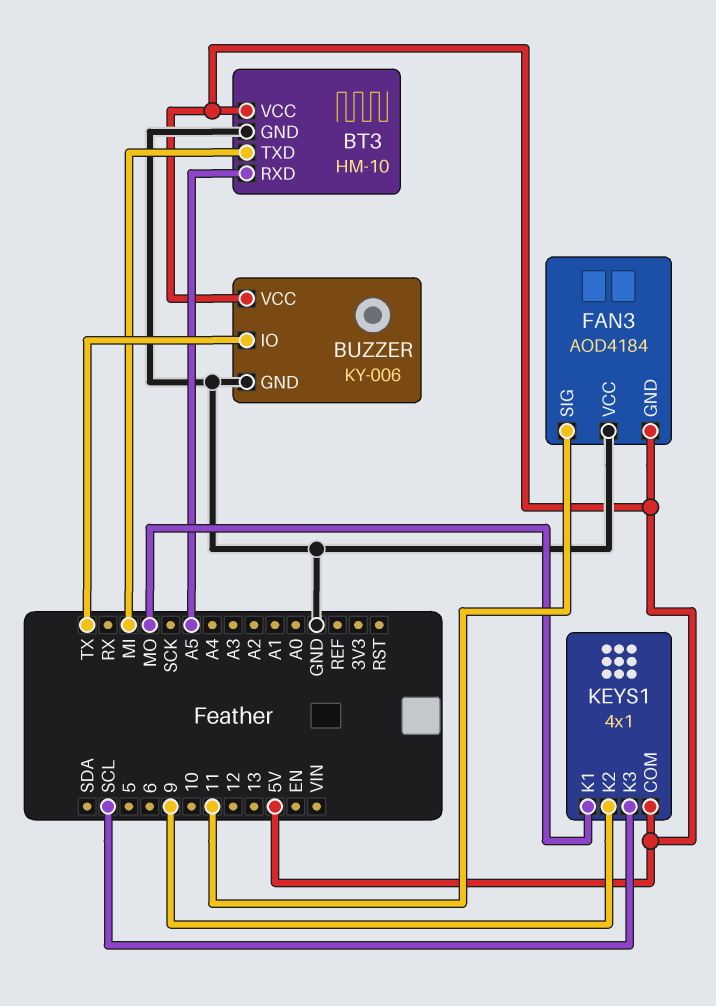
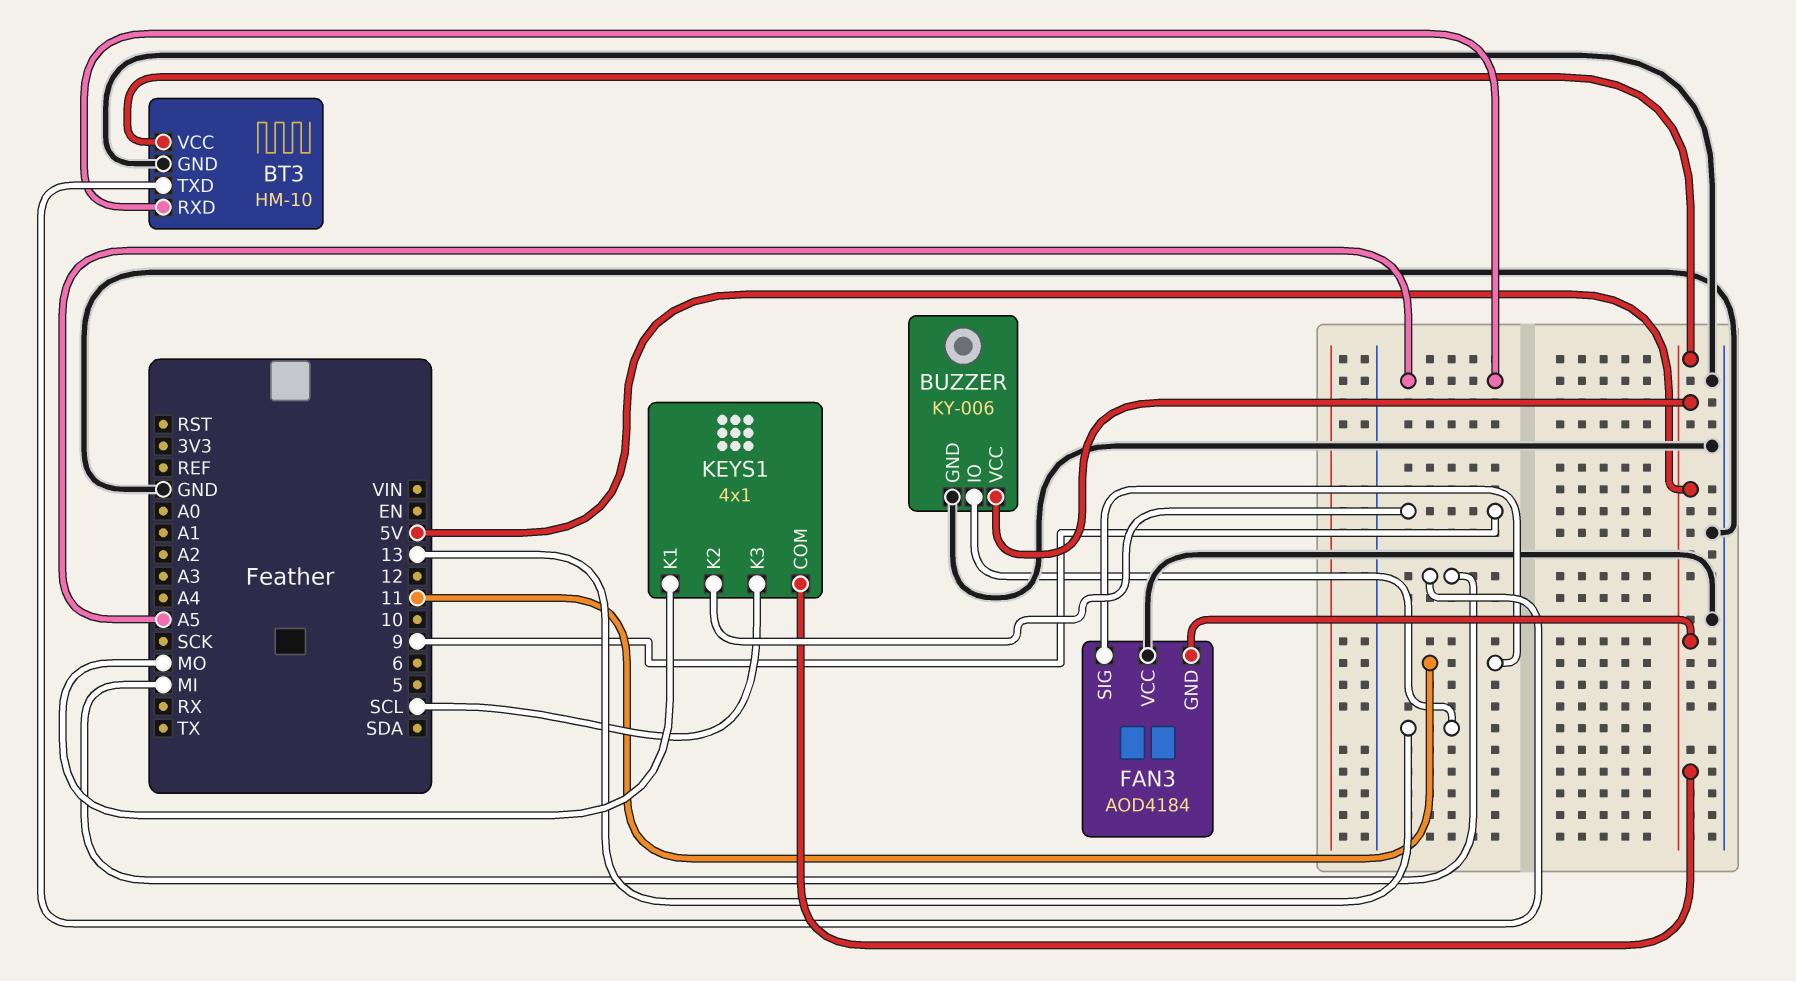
BUZZER pin IO: TX -> 13

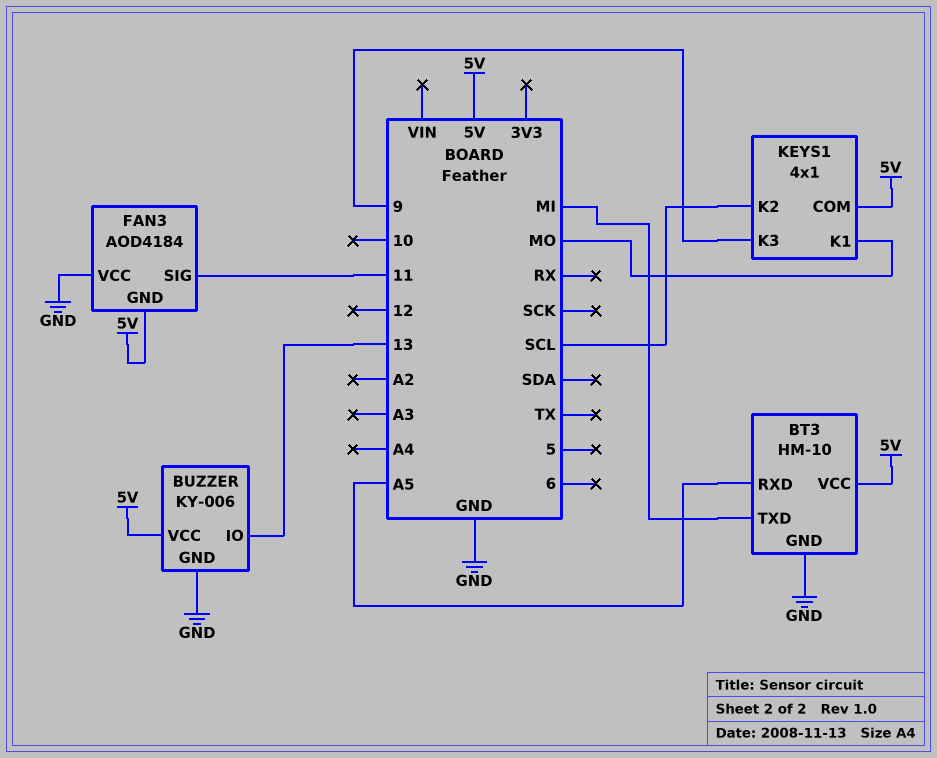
KEYS1 pin K2: 9 -> SCL
KEYS1 pin K3: SCL -> 9

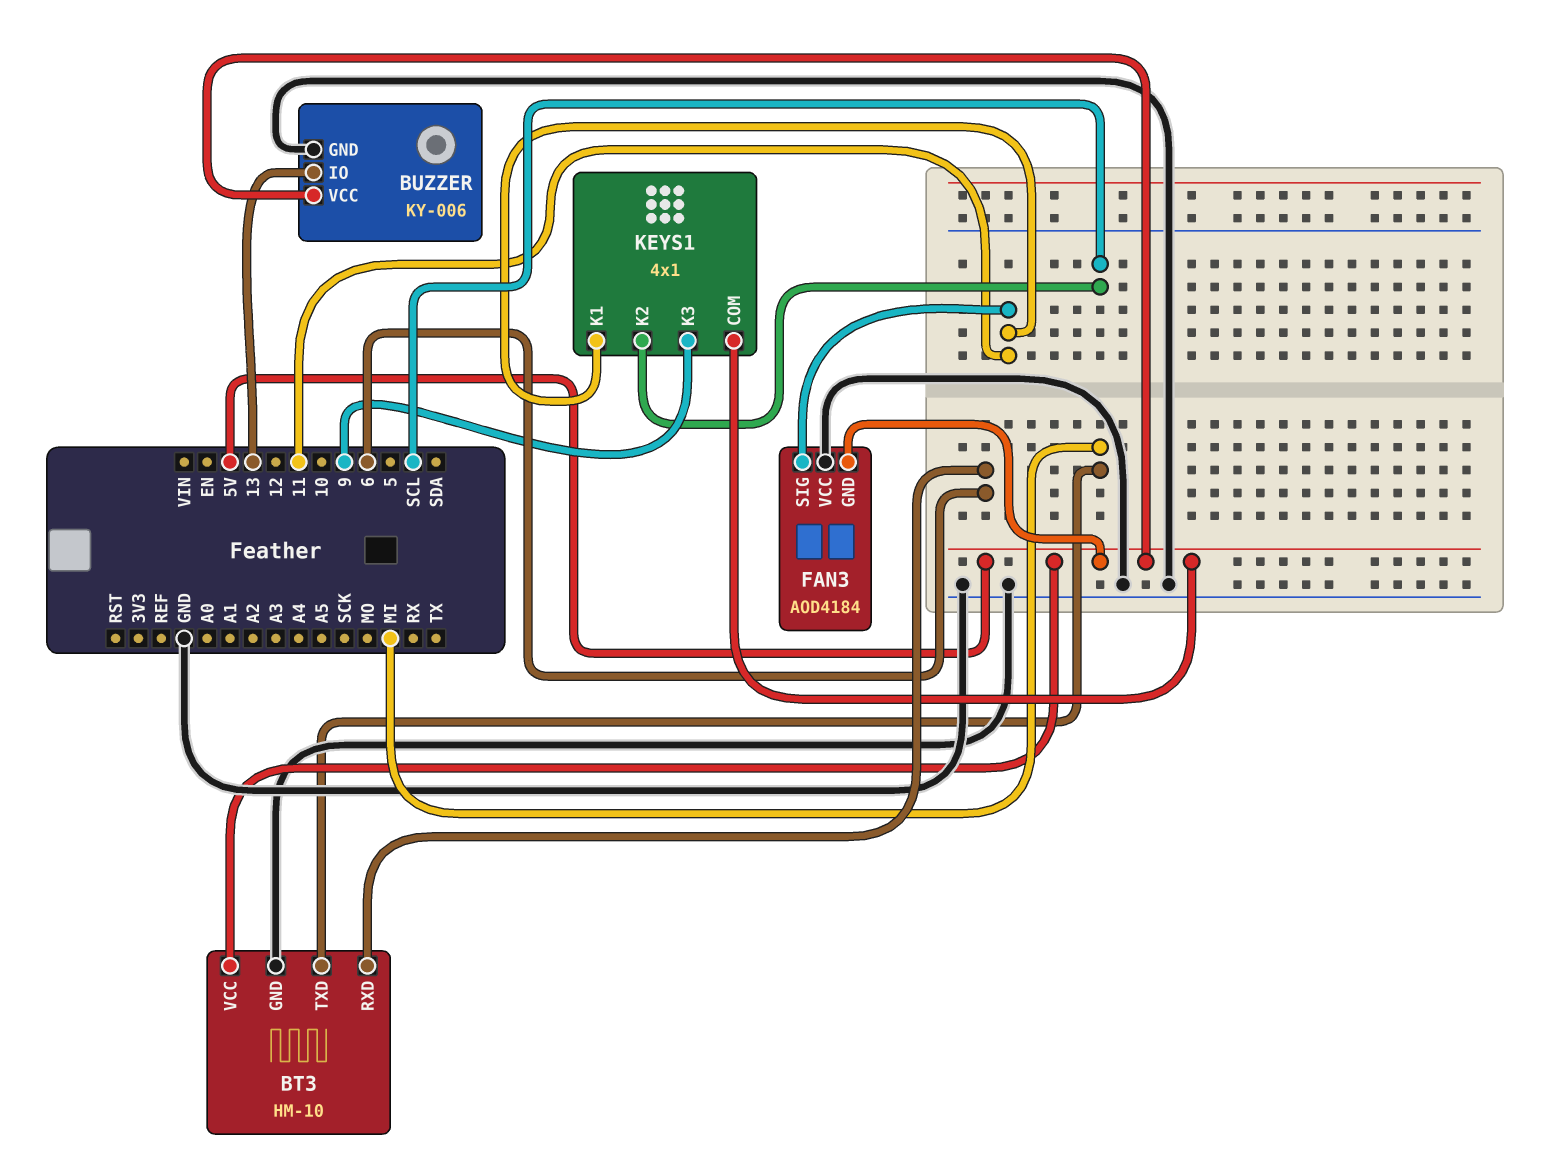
BT3 pin RXD: A5 -> 6
KEYS1 pin K1: MO -> 11

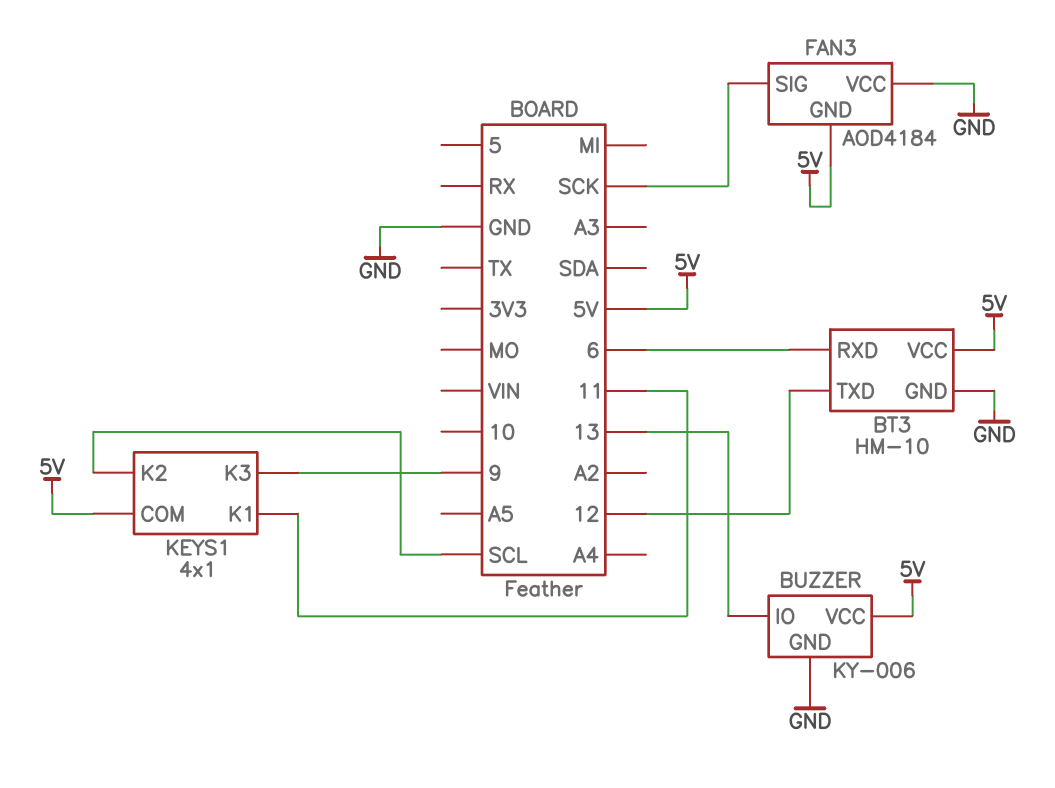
BT3 pin TXD: MI -> 12
FAN3 pin SIG: 11 -> SCK

